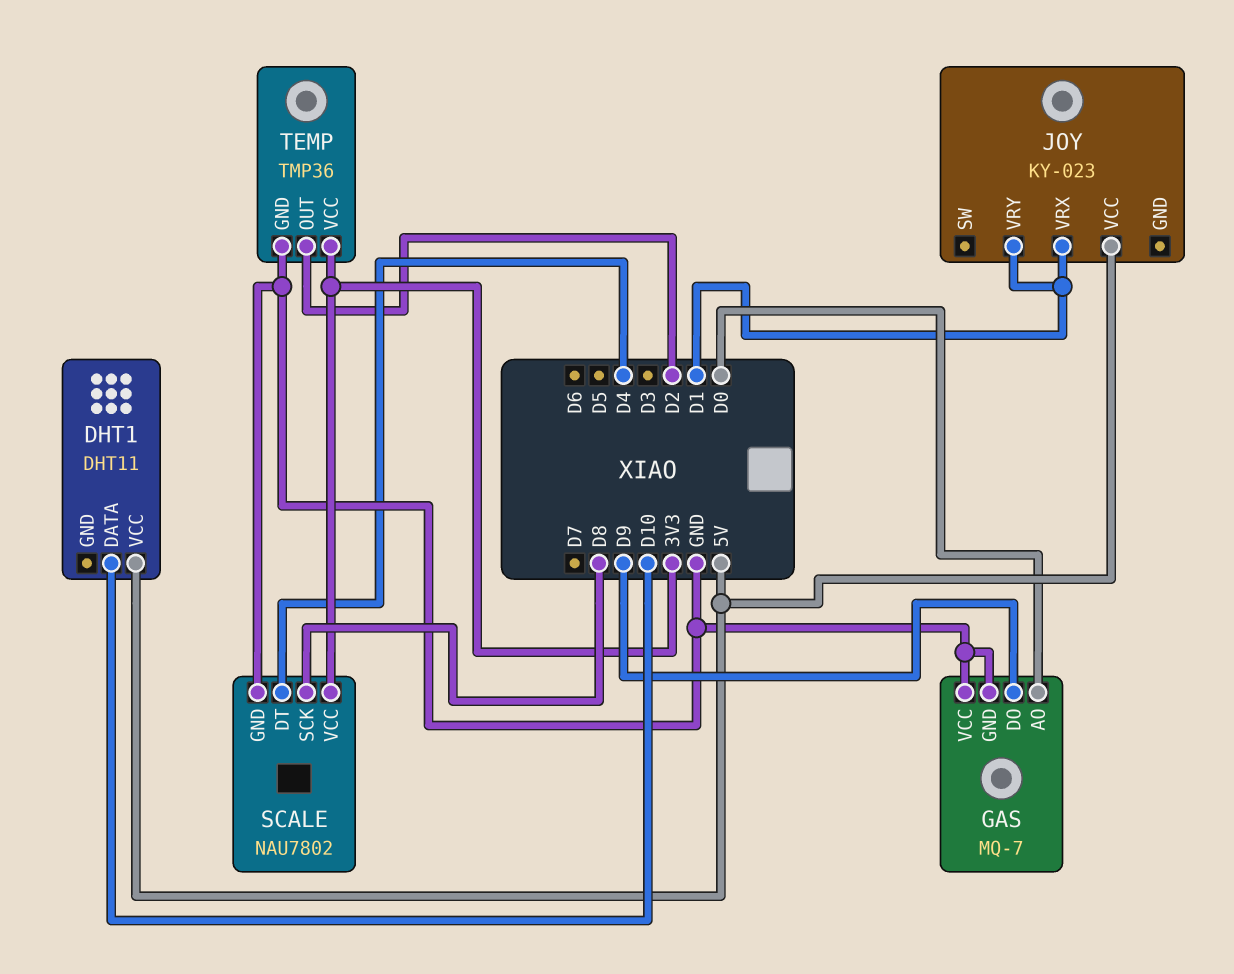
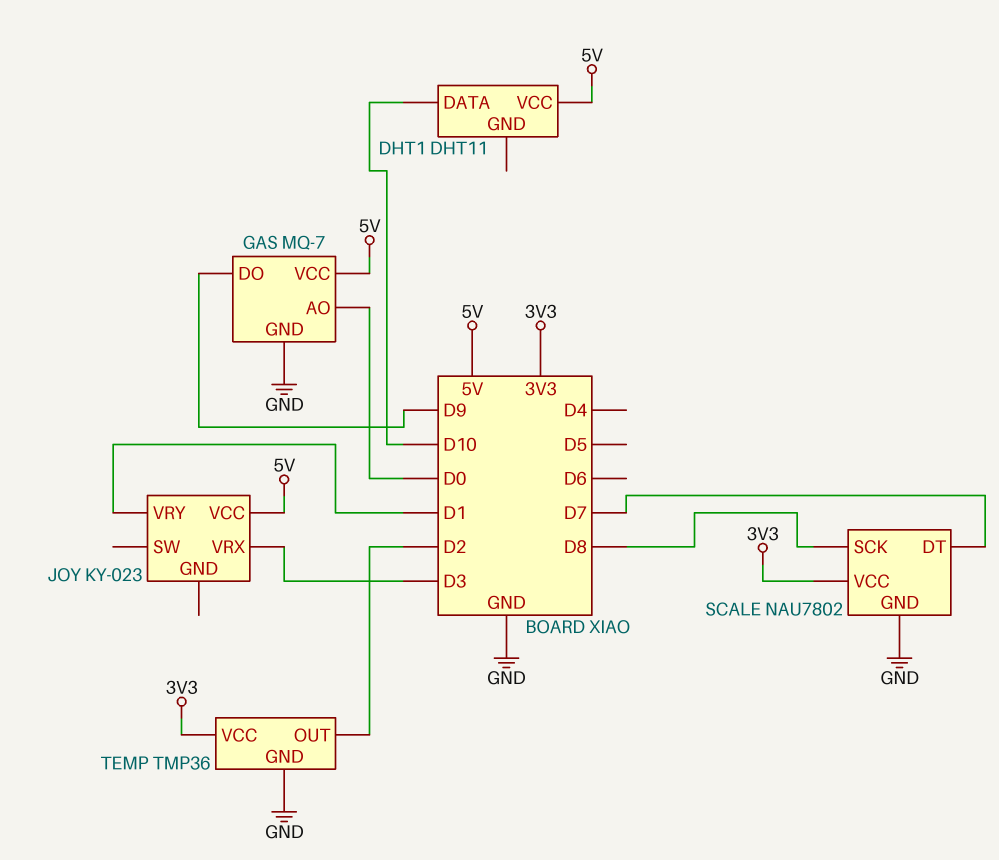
GAS pin VCC: GND -> 5V
JOY pin VRX: D1 -> D3
SCALE pin DT: D4 -> D7

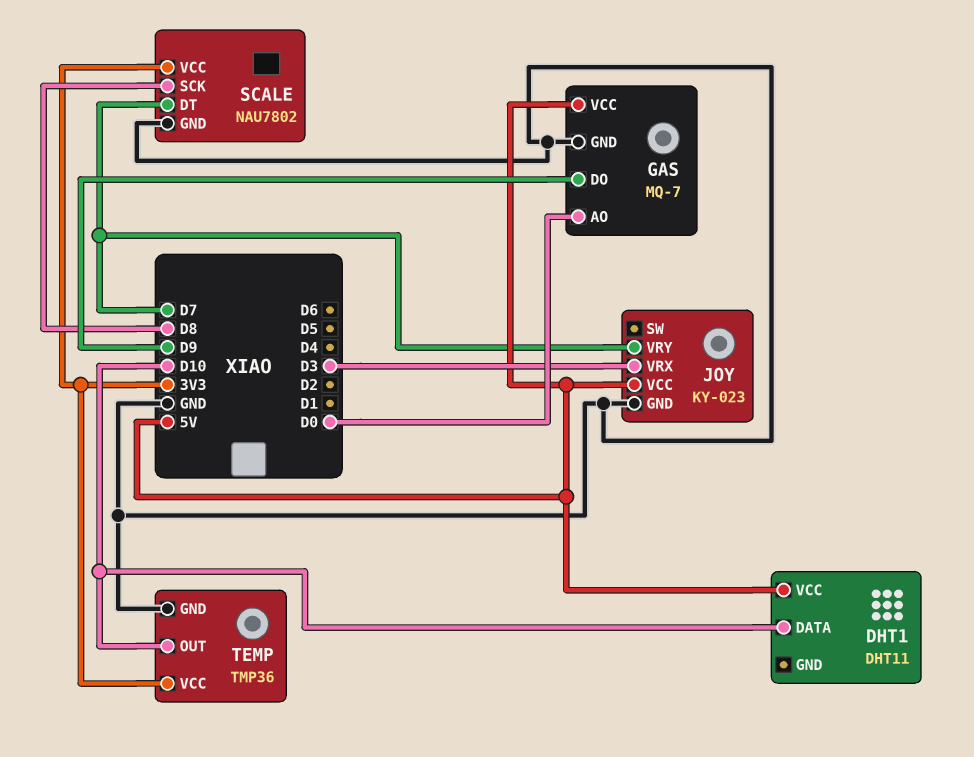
JOY pin GND: none -> GND
JOY pin VRY: D1 -> D7
TEMP pin OUT: D2 -> D10

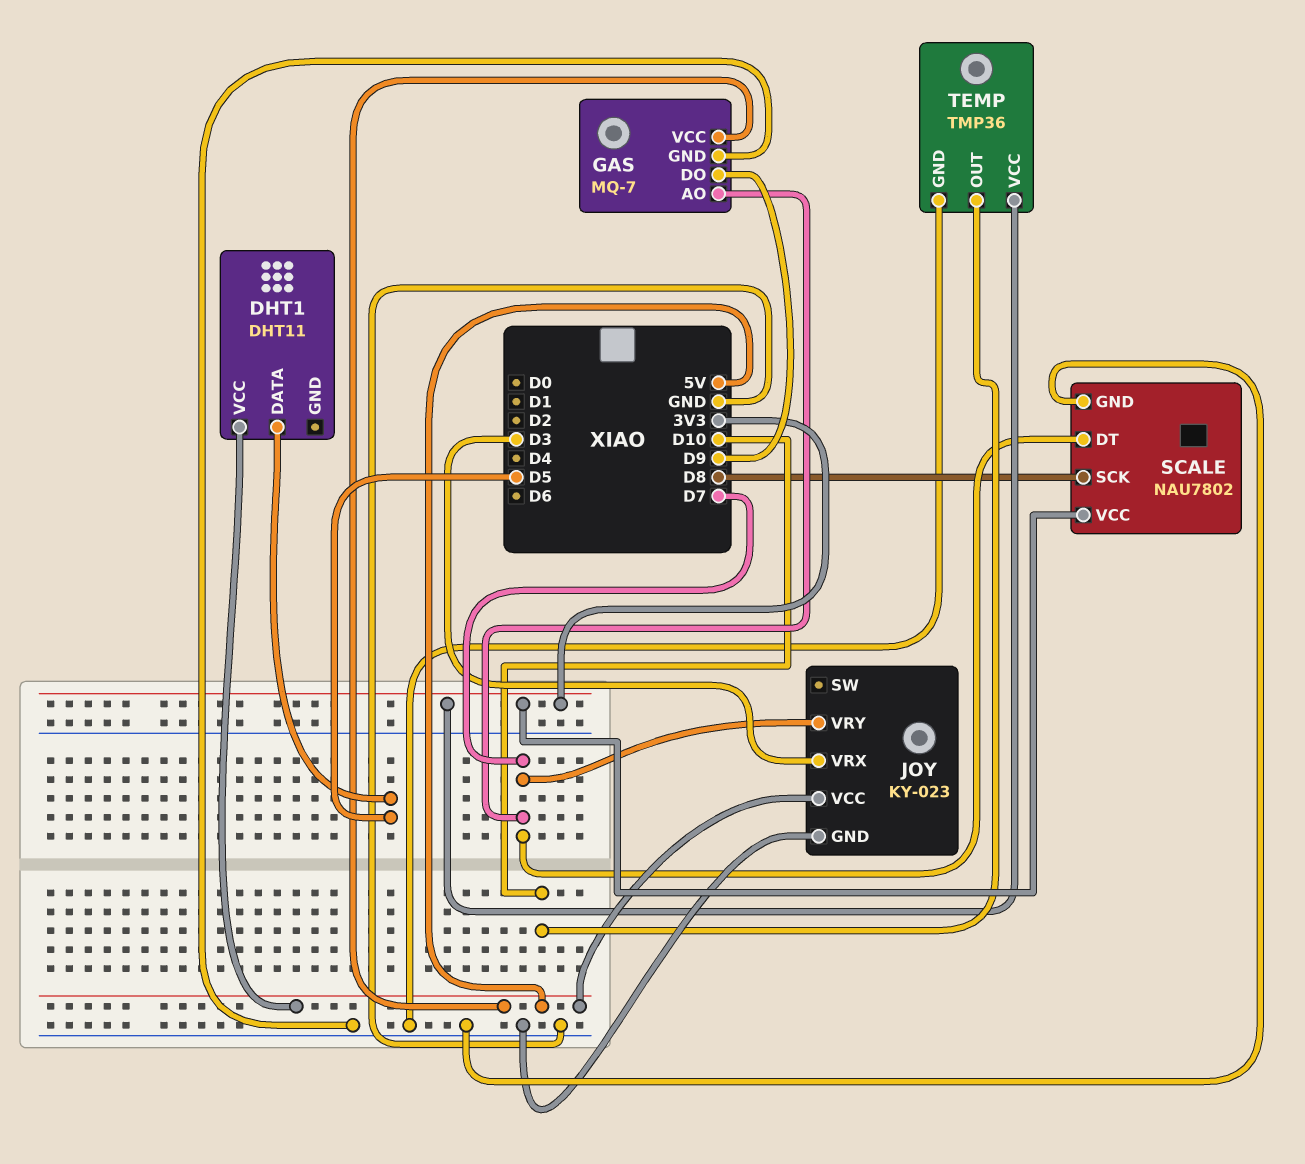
DHT1 pin DATA: D10 -> D5
GAS pin AO: D0 -> D7

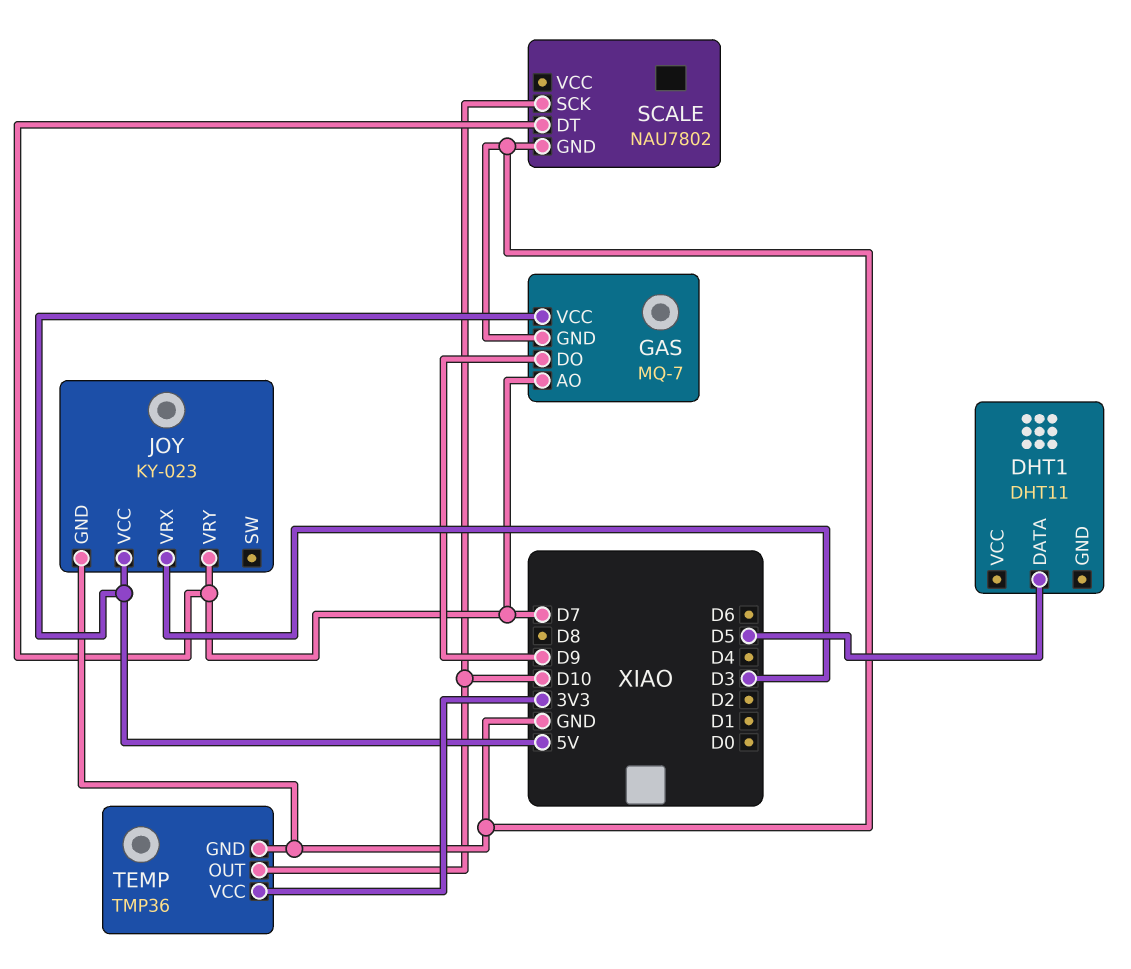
DHT1 pin VCC: 5V -> none
SCALE pin SCK: D8 -> D10
SCALE pin VCC: 3V3 -> none

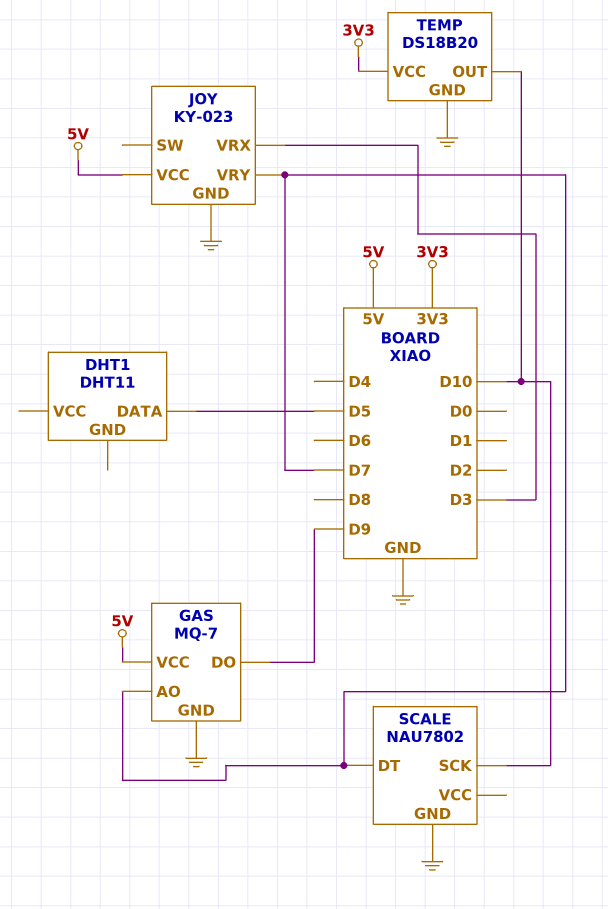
TEMP: TMP36 -> DS18B20

